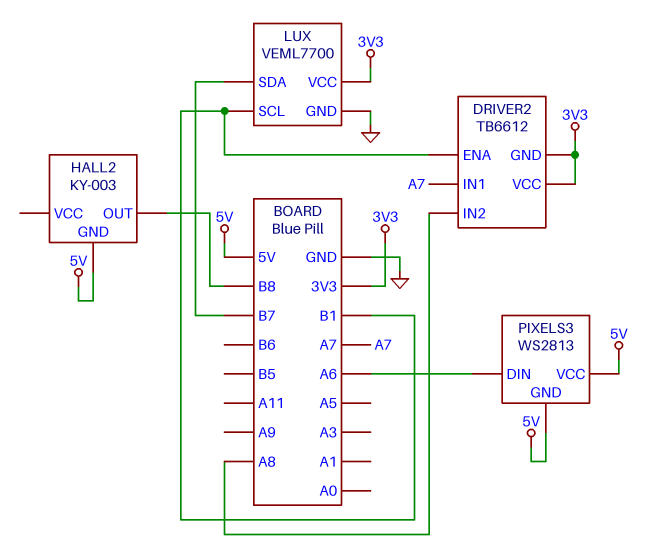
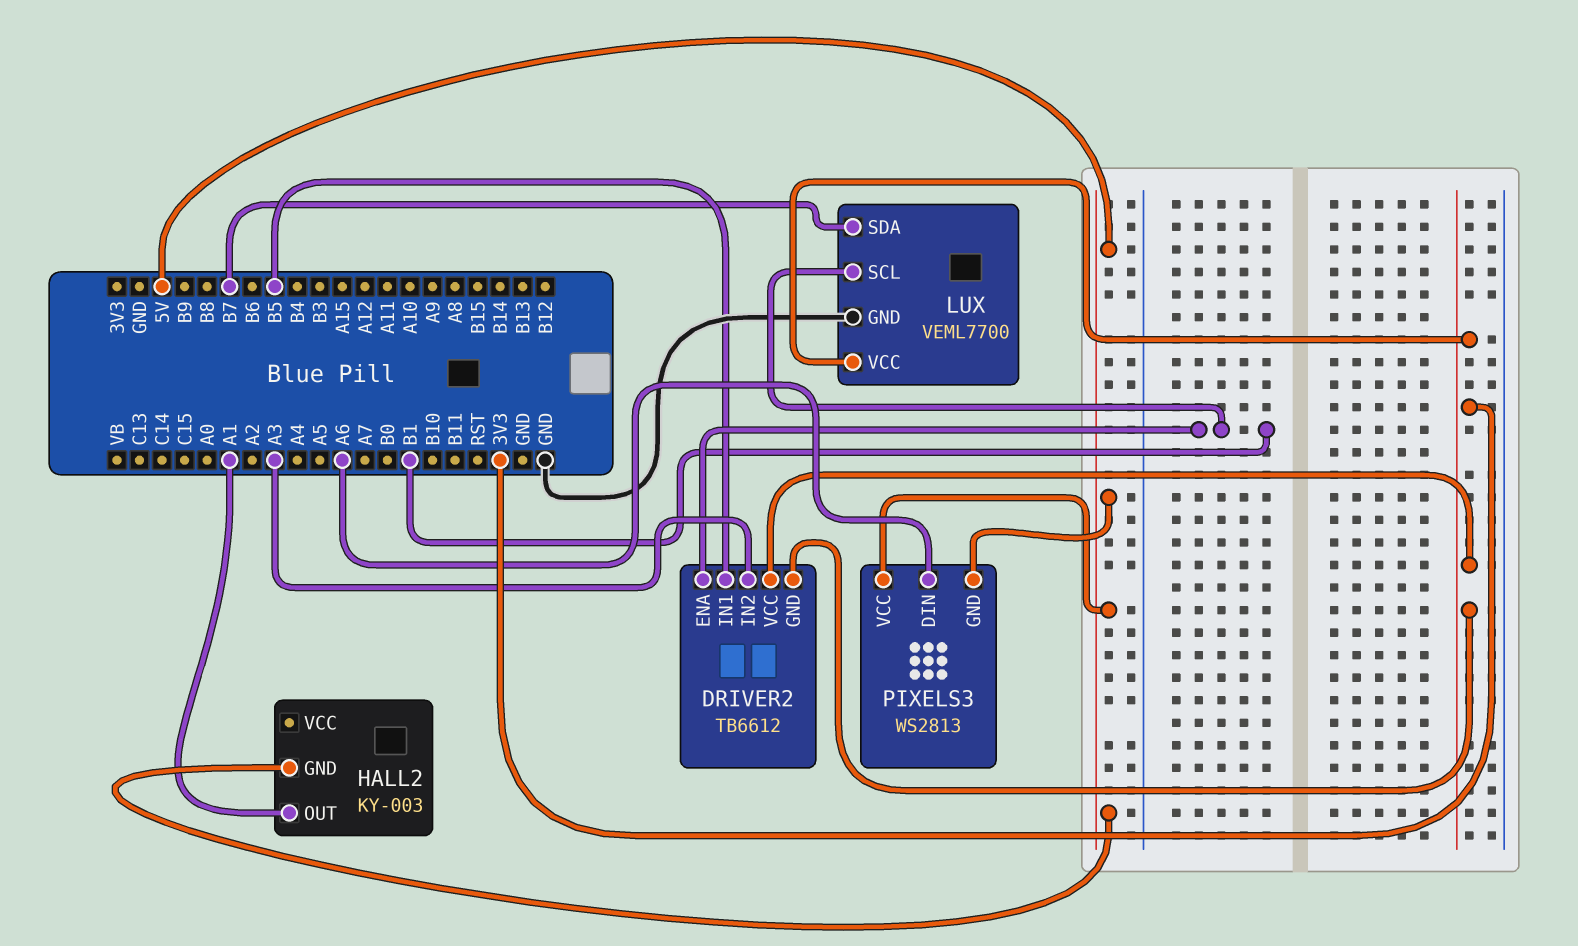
DRIVER2 pin IN1: A7 -> B5
DRIVER2 pin IN2: A8 -> A3
HALL2 pin OUT: B8 -> A1

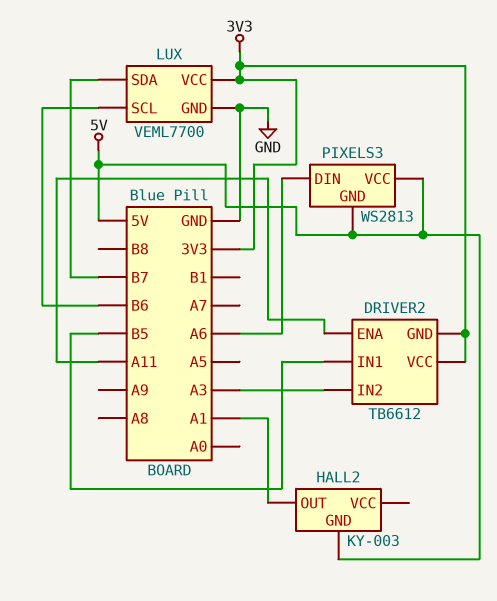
DRIVER2 pin ENA: B1 -> A11
LUX pin SCL: B1 -> B6

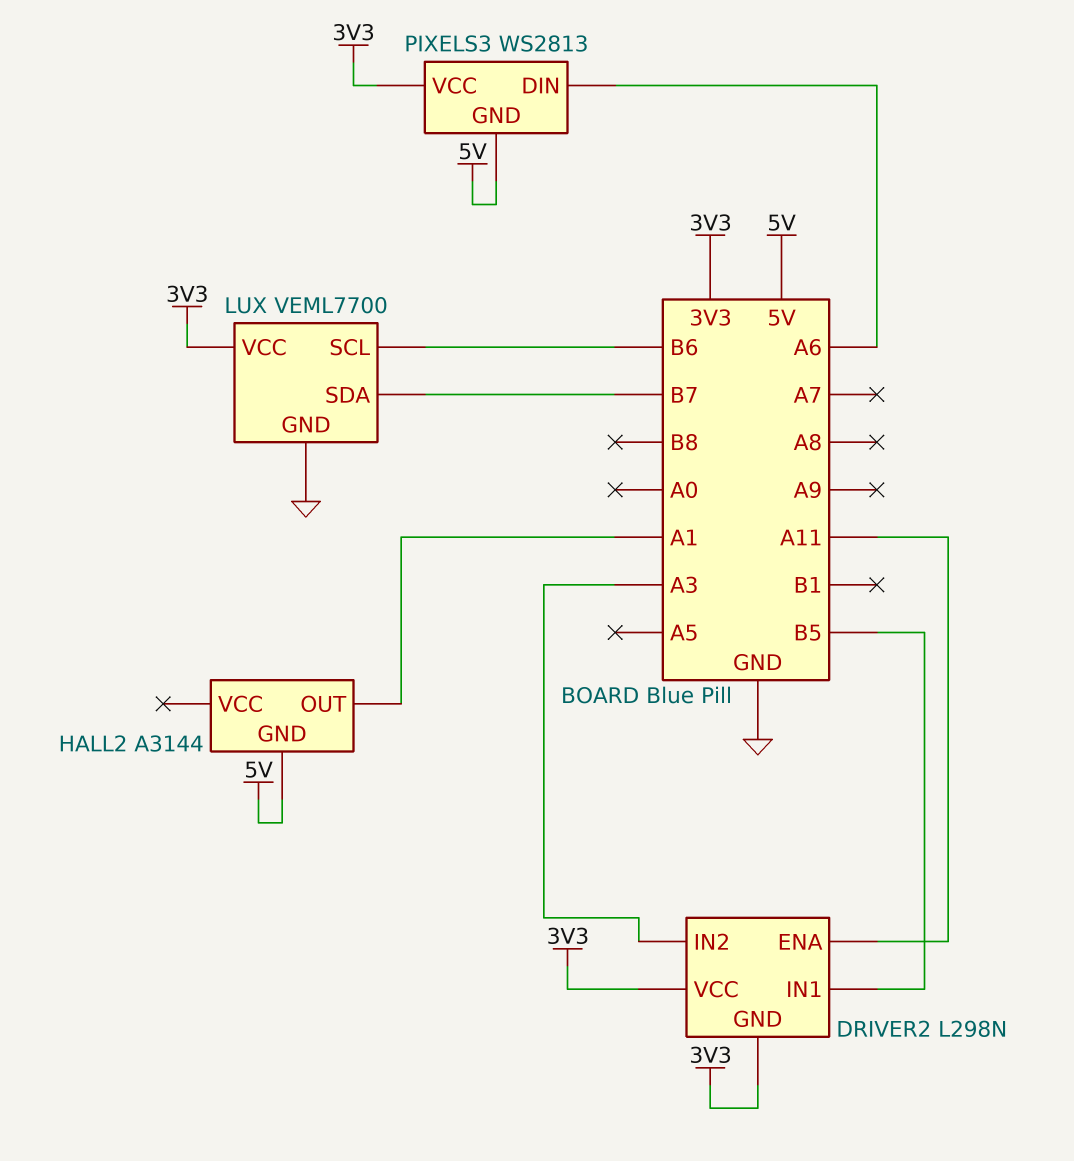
DRIVER2: TB6612 -> L298N
HALL2: KY-003 -> A3144
PIXELS3 pin VCC: 5V -> 3V3

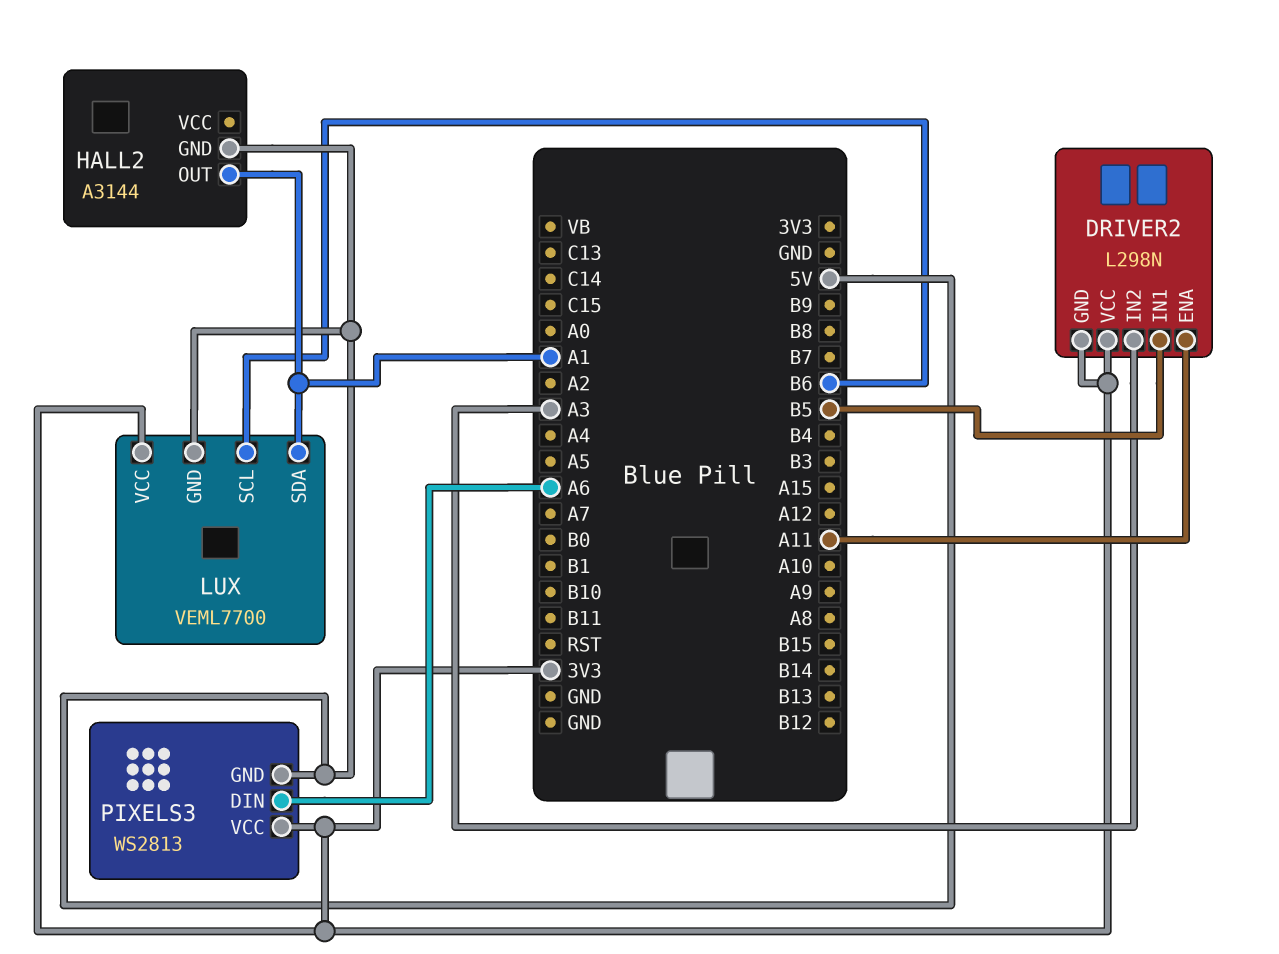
LUX pin GND: GND -> 5V
LUX pin SDA: B7 -> A1

